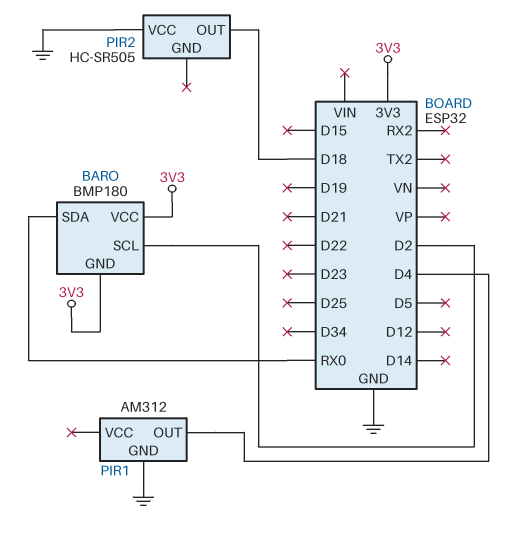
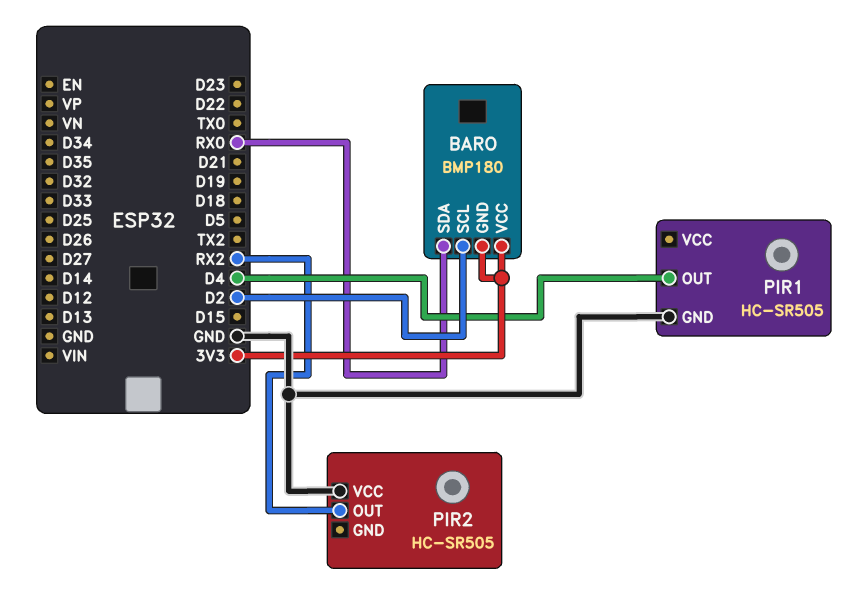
PIR1: AM312 -> HC-SR505
PIR2 pin OUT: D18 -> RX2

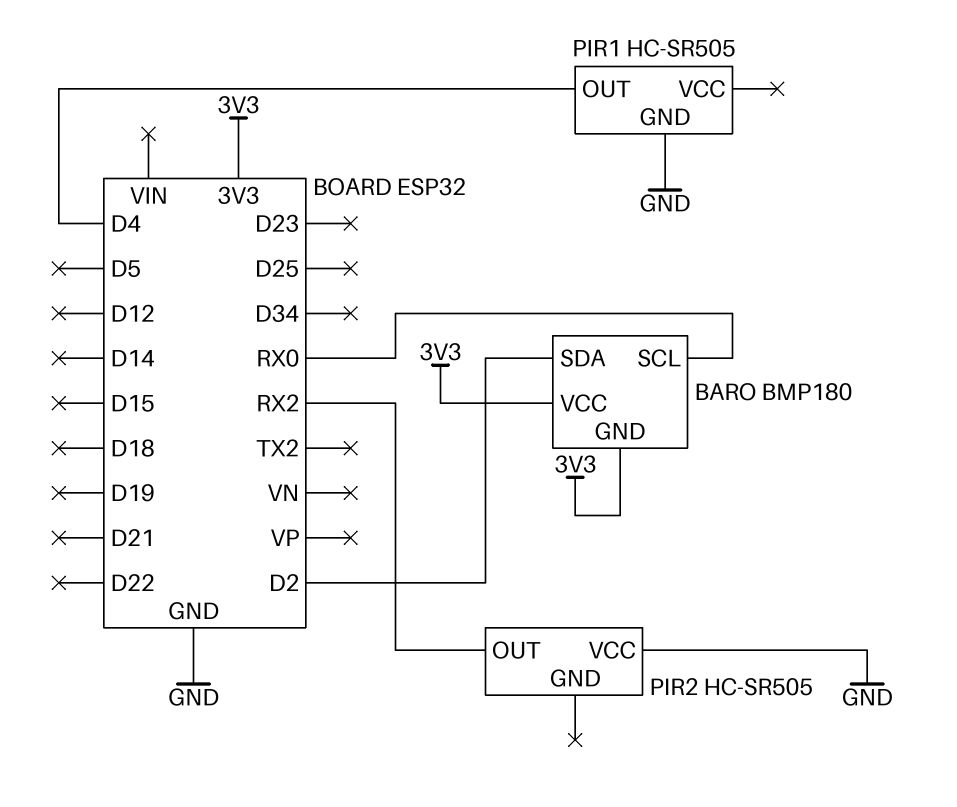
BARO pin SCL: D2 -> RX0
BARO pin SDA: RX0 -> D2

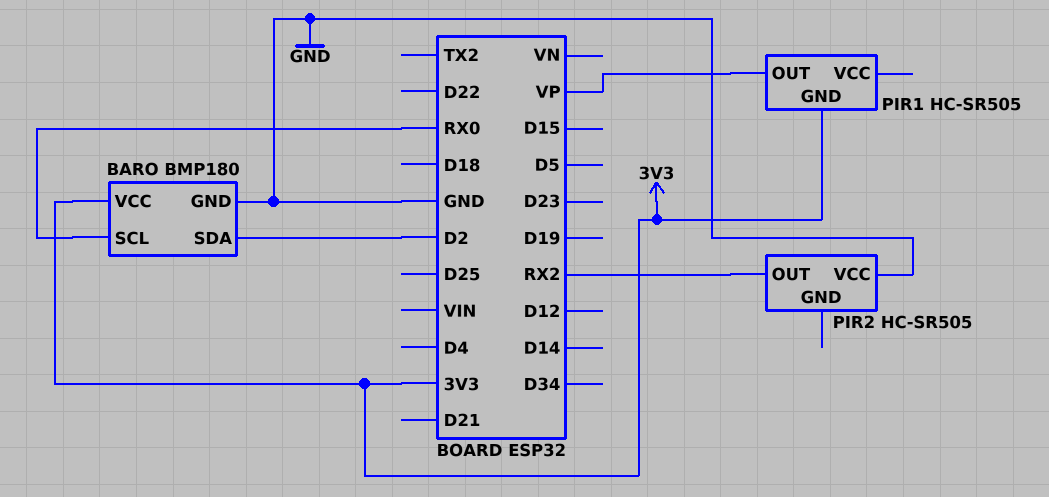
BARO pin GND: 3V3 -> GND
PIR1 pin GND: GND -> 3V3
PIR1 pin OUT: D4 -> VP

